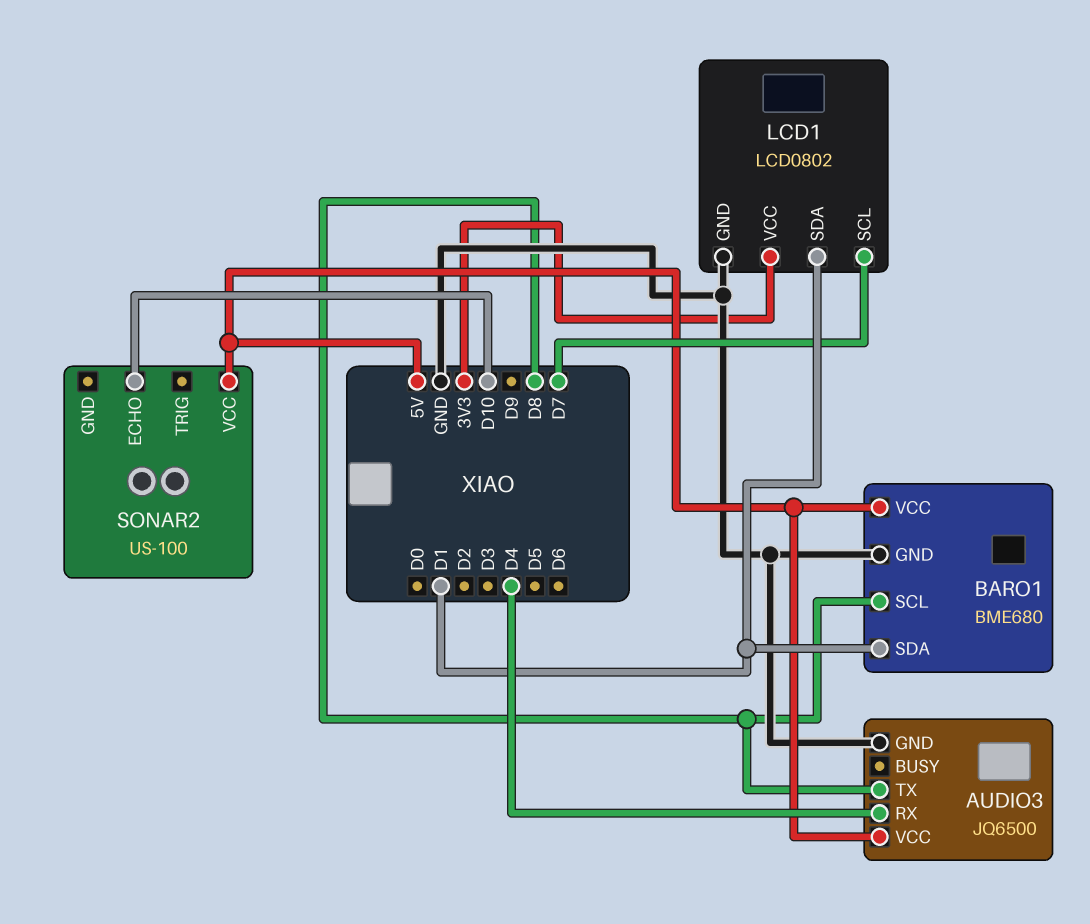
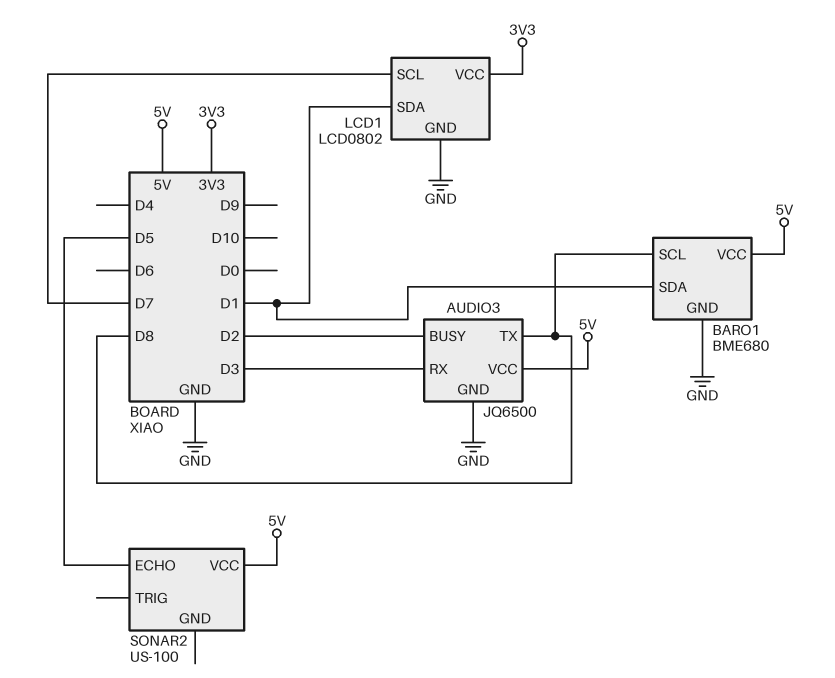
AUDIO3 pin BUSY: none -> D2
AUDIO3 pin RX: D4 -> D3
SONAR2 pin ECHO: D10 -> D5

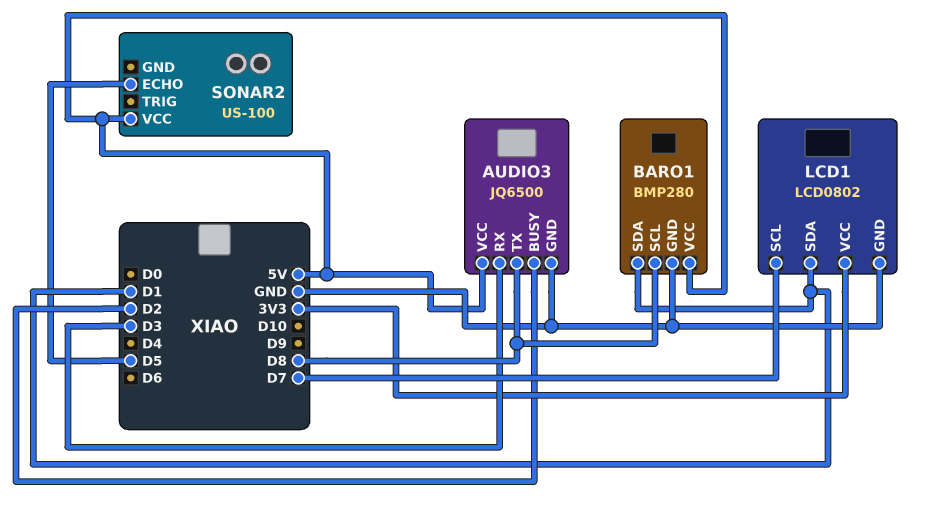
BARO1: BME680 -> BMP280

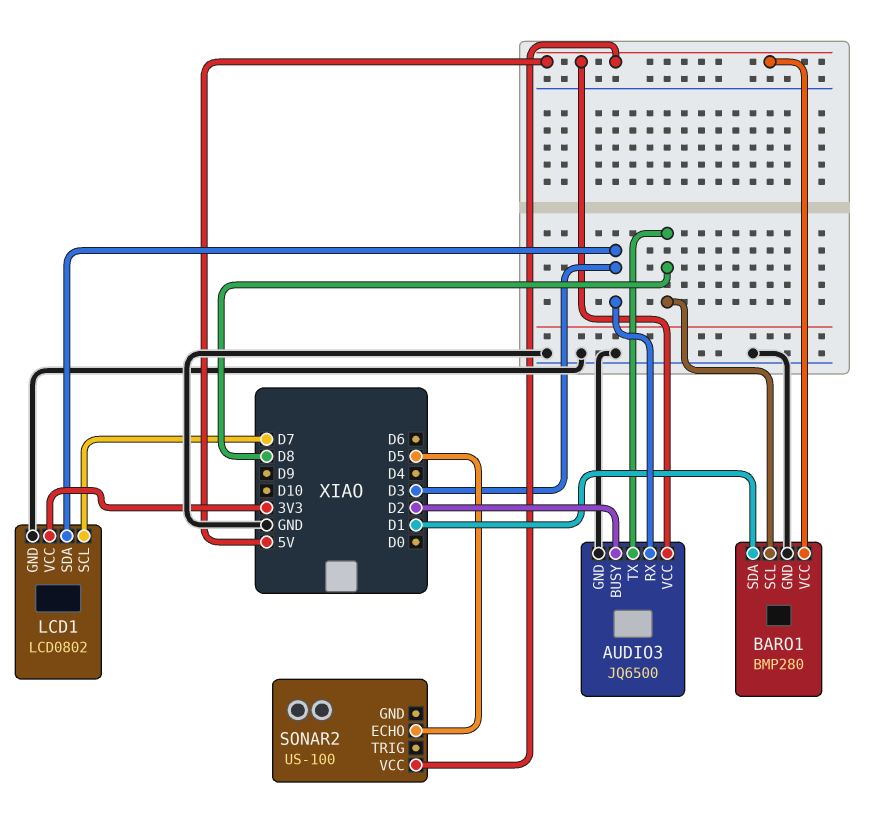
LCD1 pin SDA: D1 -> D3

